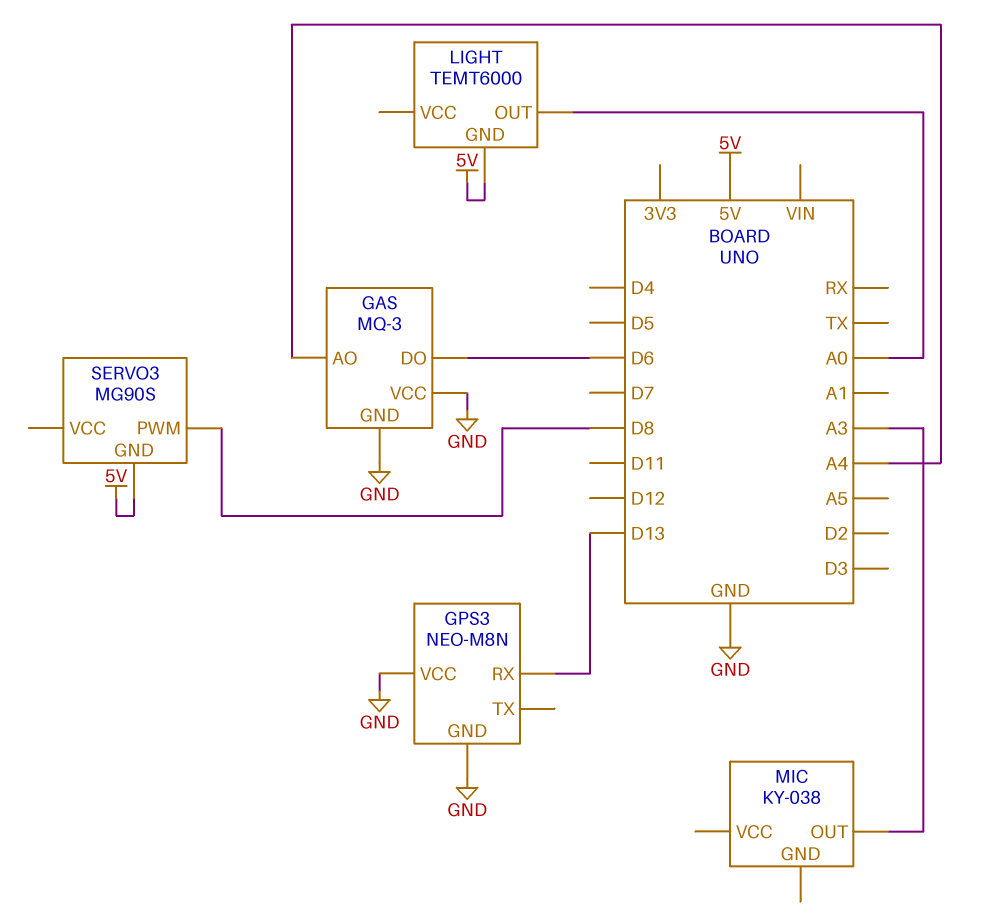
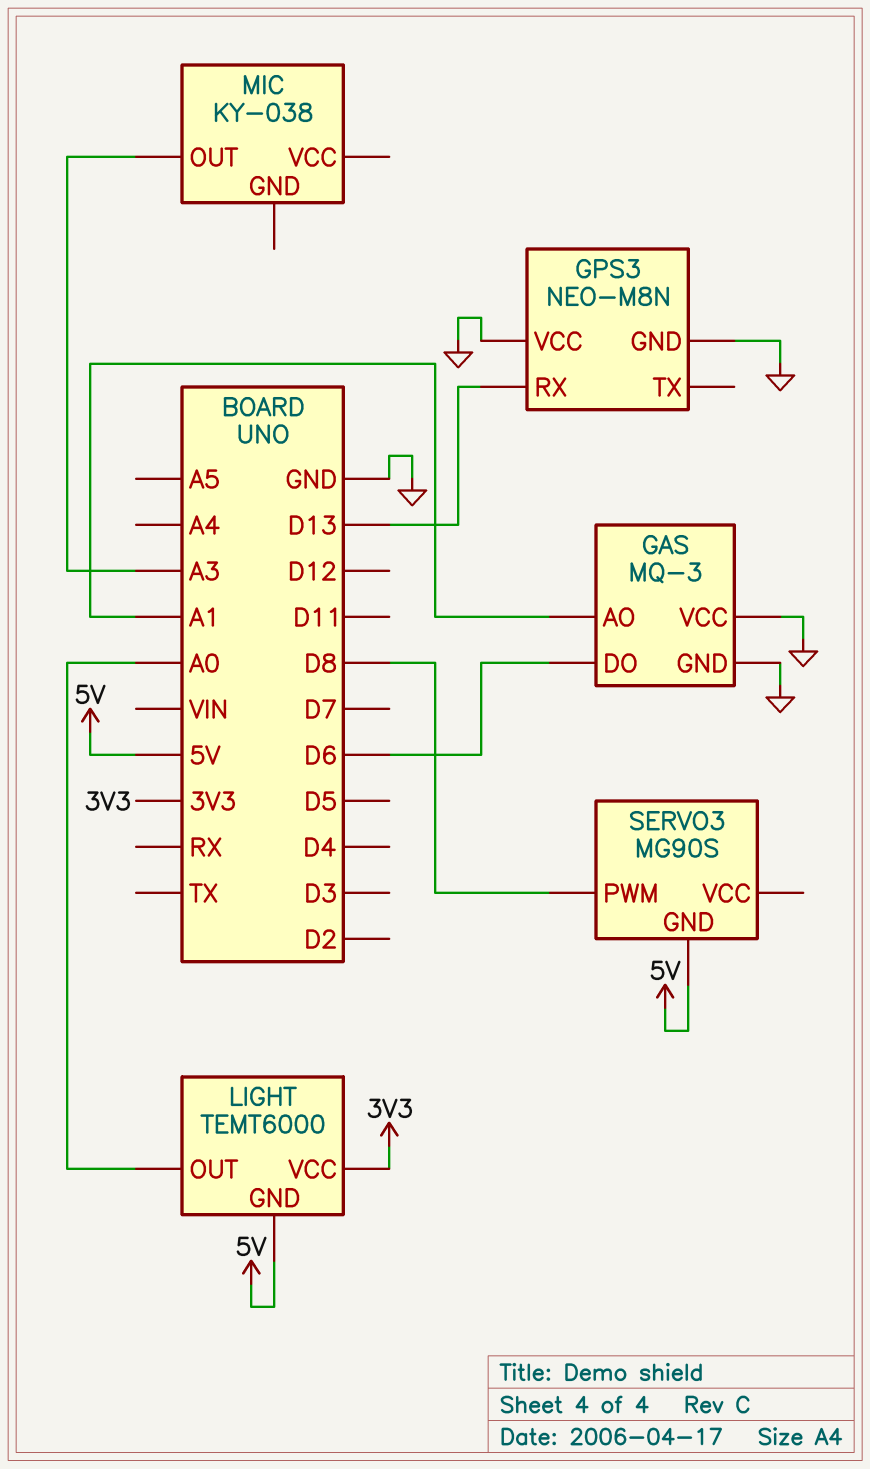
GAS pin AO: A4 -> A1
LIGHT pin VCC: none -> 3V3

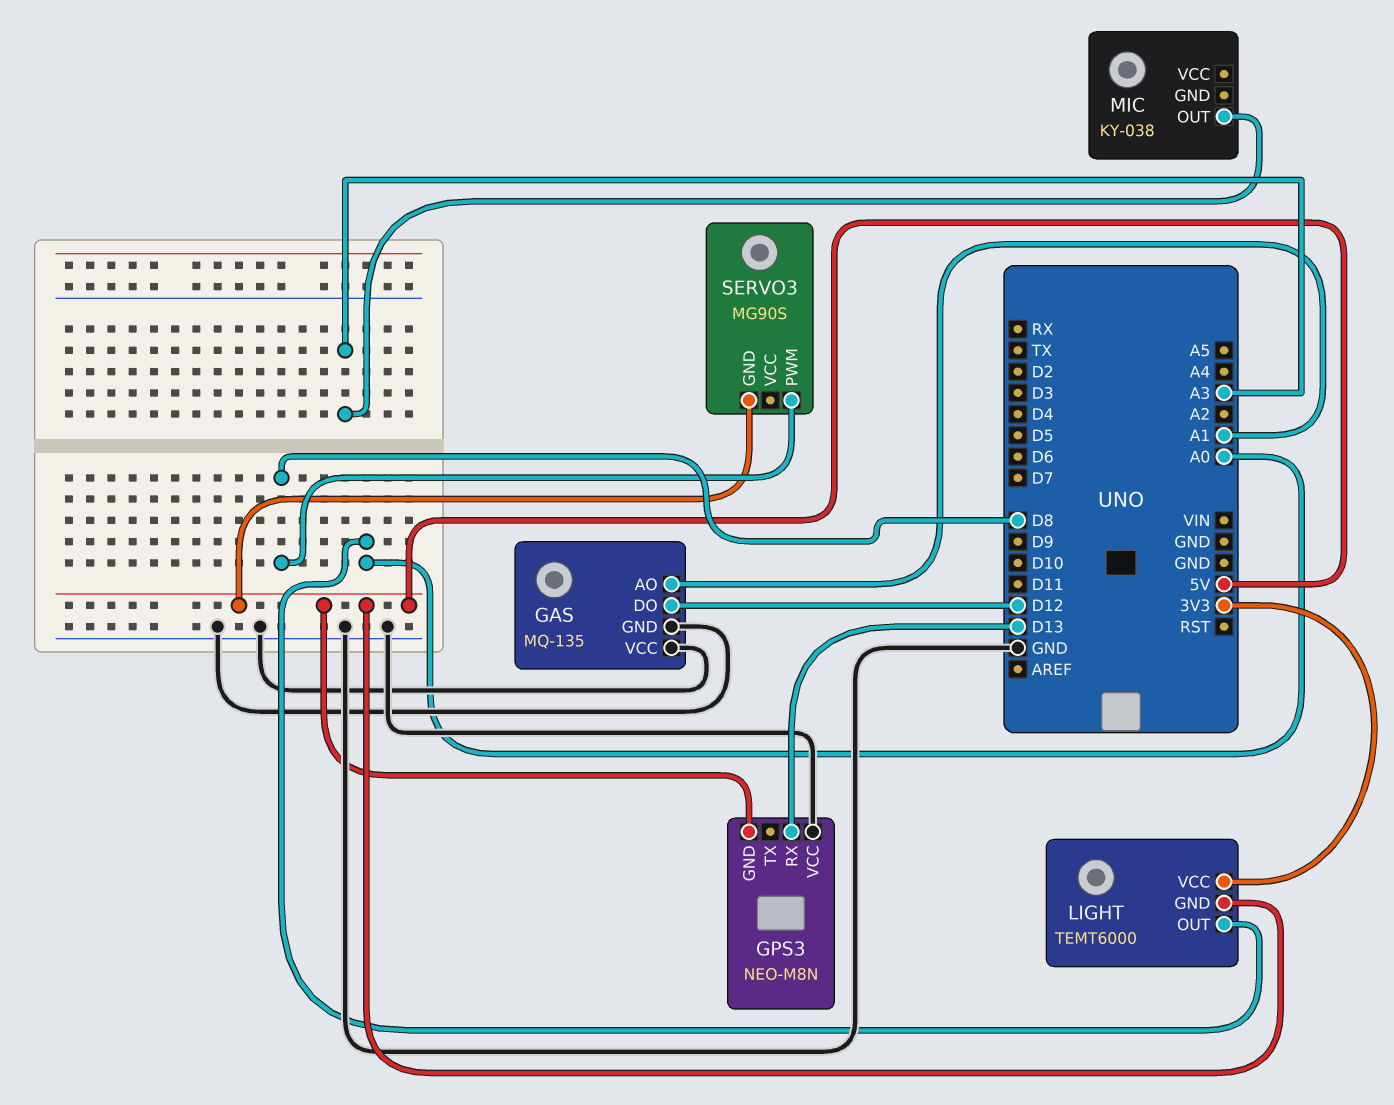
GAS: MQ-3 -> MQ-135
GAS pin DO: D6 -> D12
GPS3 pin GND: GND -> 5V

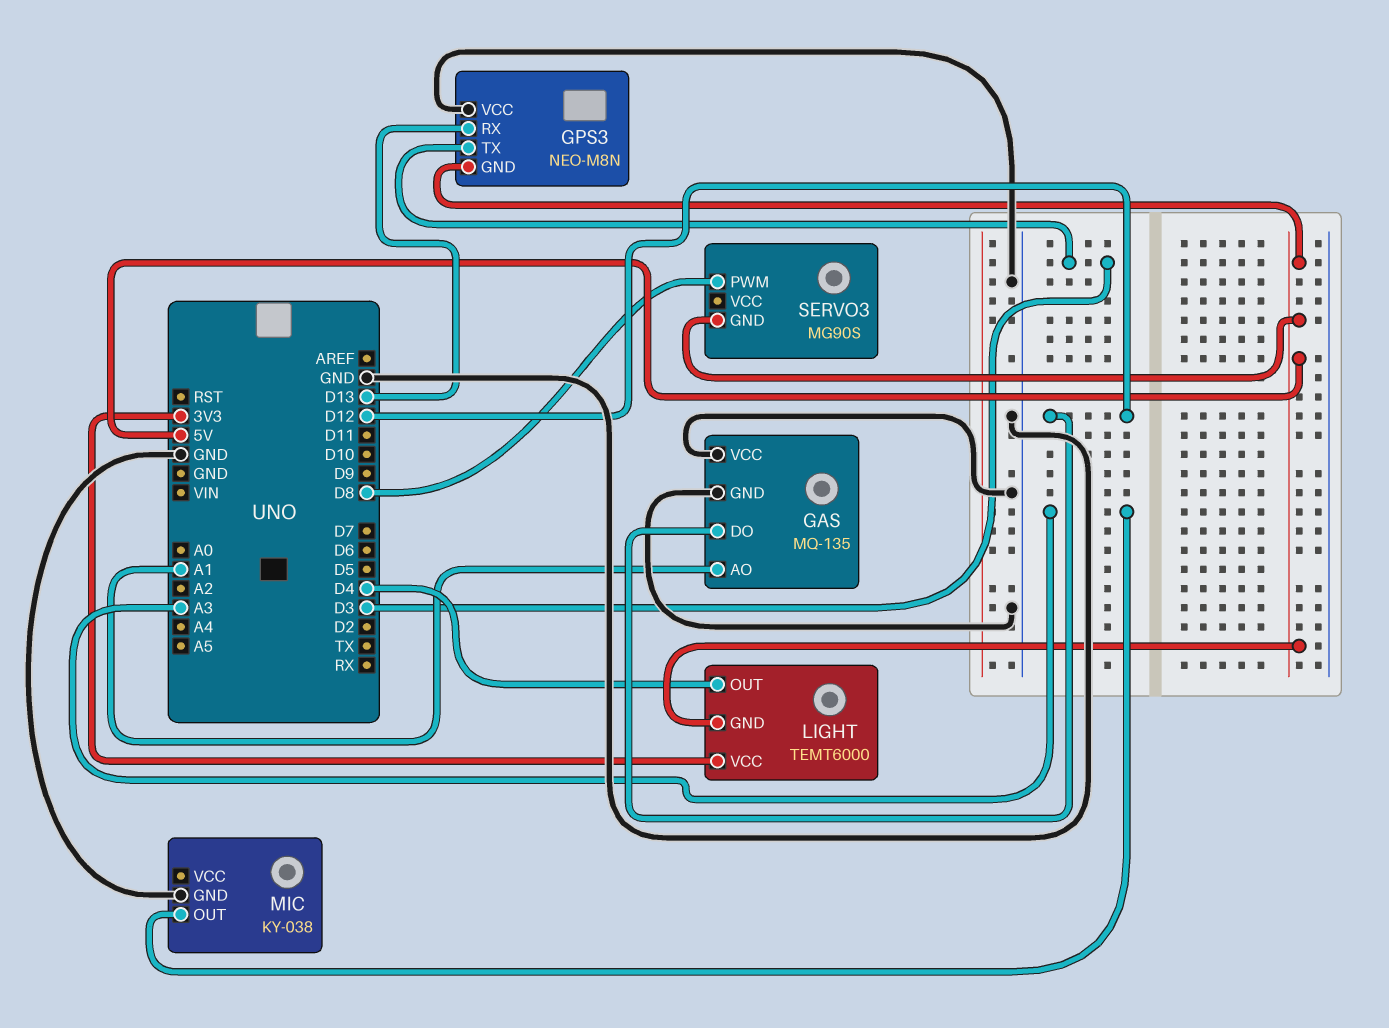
GPS3 pin TX: none -> D3
LIGHT pin OUT: A0 -> D4
MIC pin GND: none -> GND

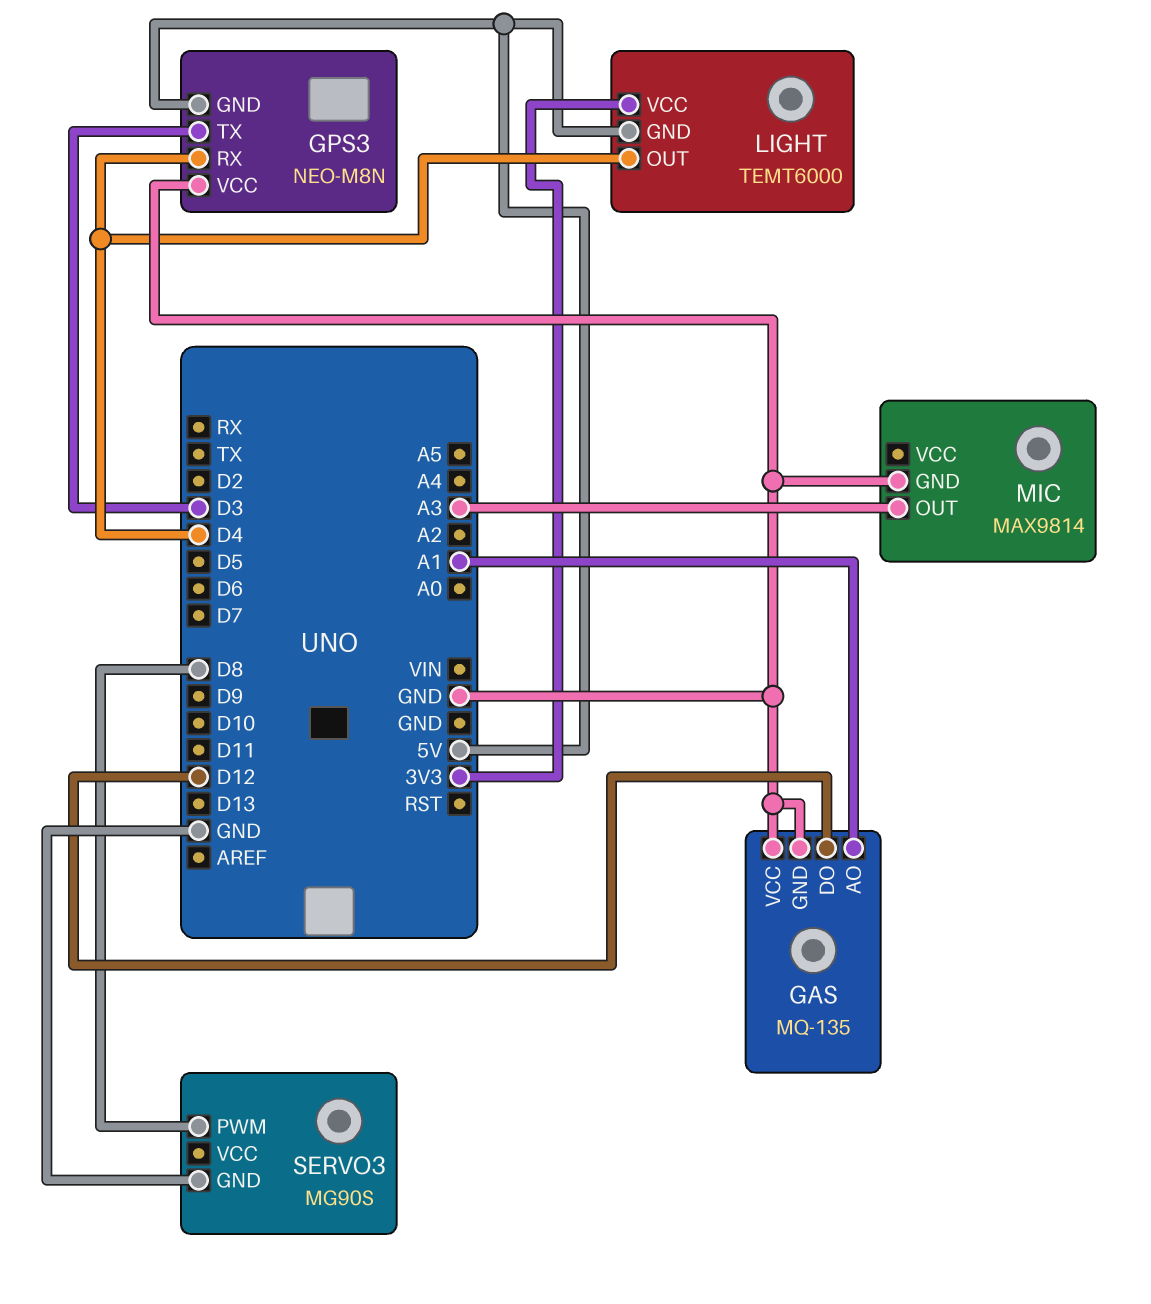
GPS3 pin RX: D13 -> D4
MIC: KY-038 -> MAX9814
SERVO3 pin GND: 5V -> GND

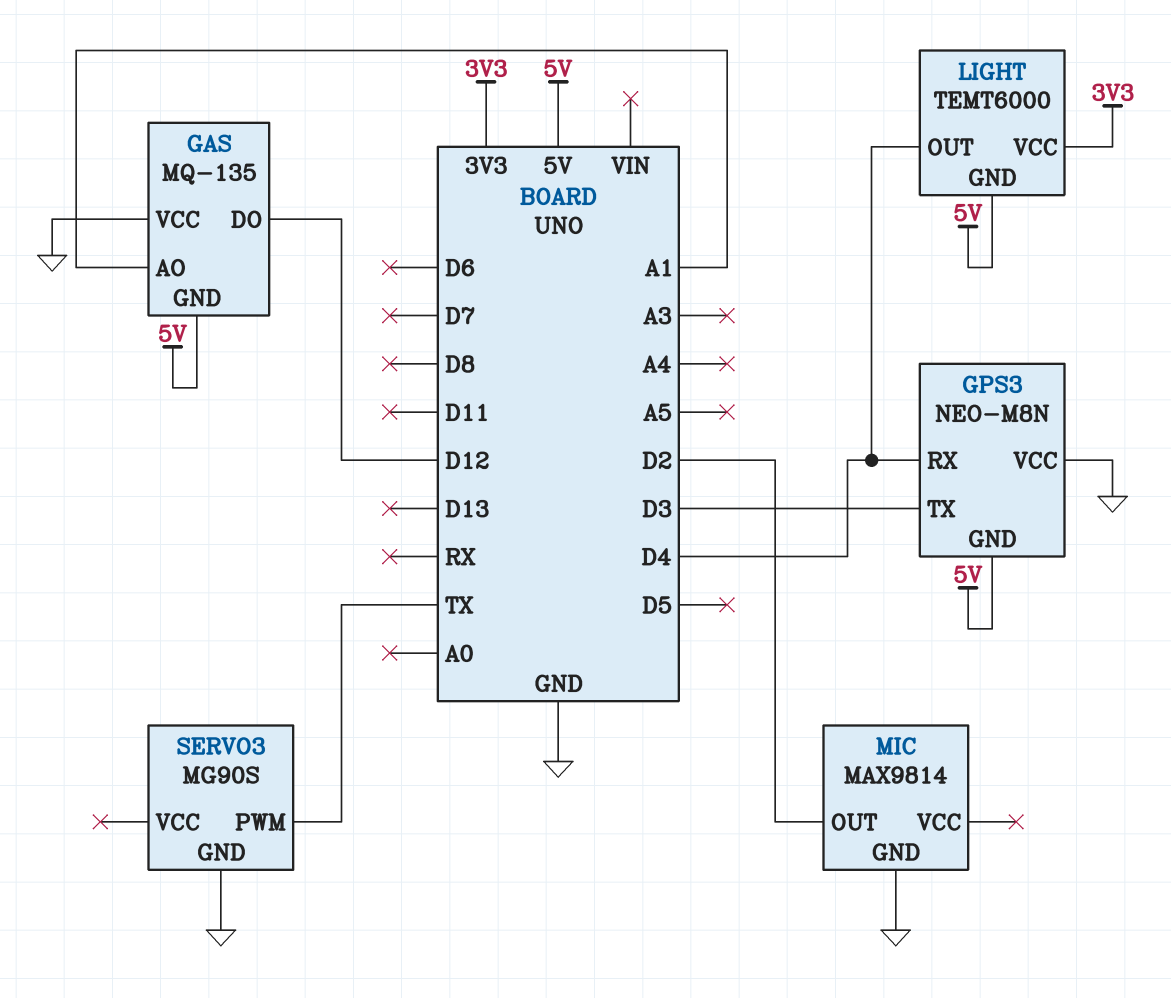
GAS pin GND: GND -> 5V
MIC pin OUT: A3 -> D2
SERVO3 pin PWM: D8 -> TX

